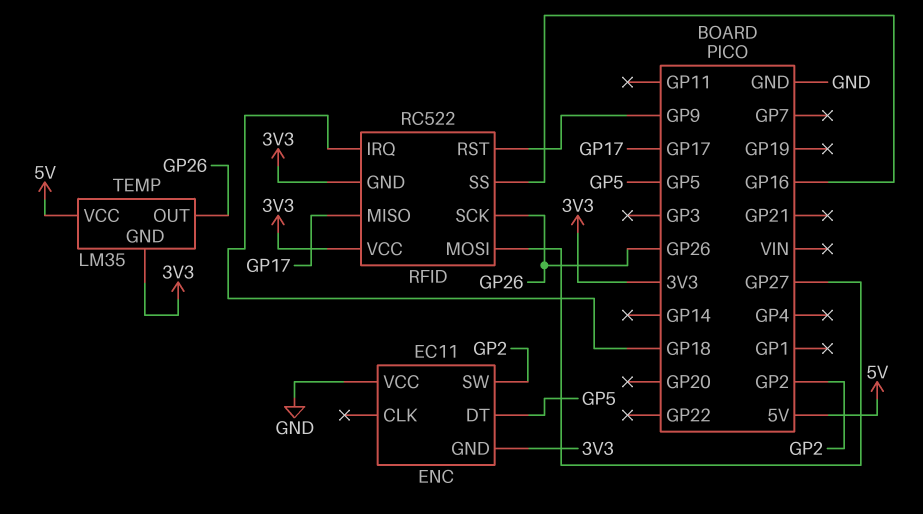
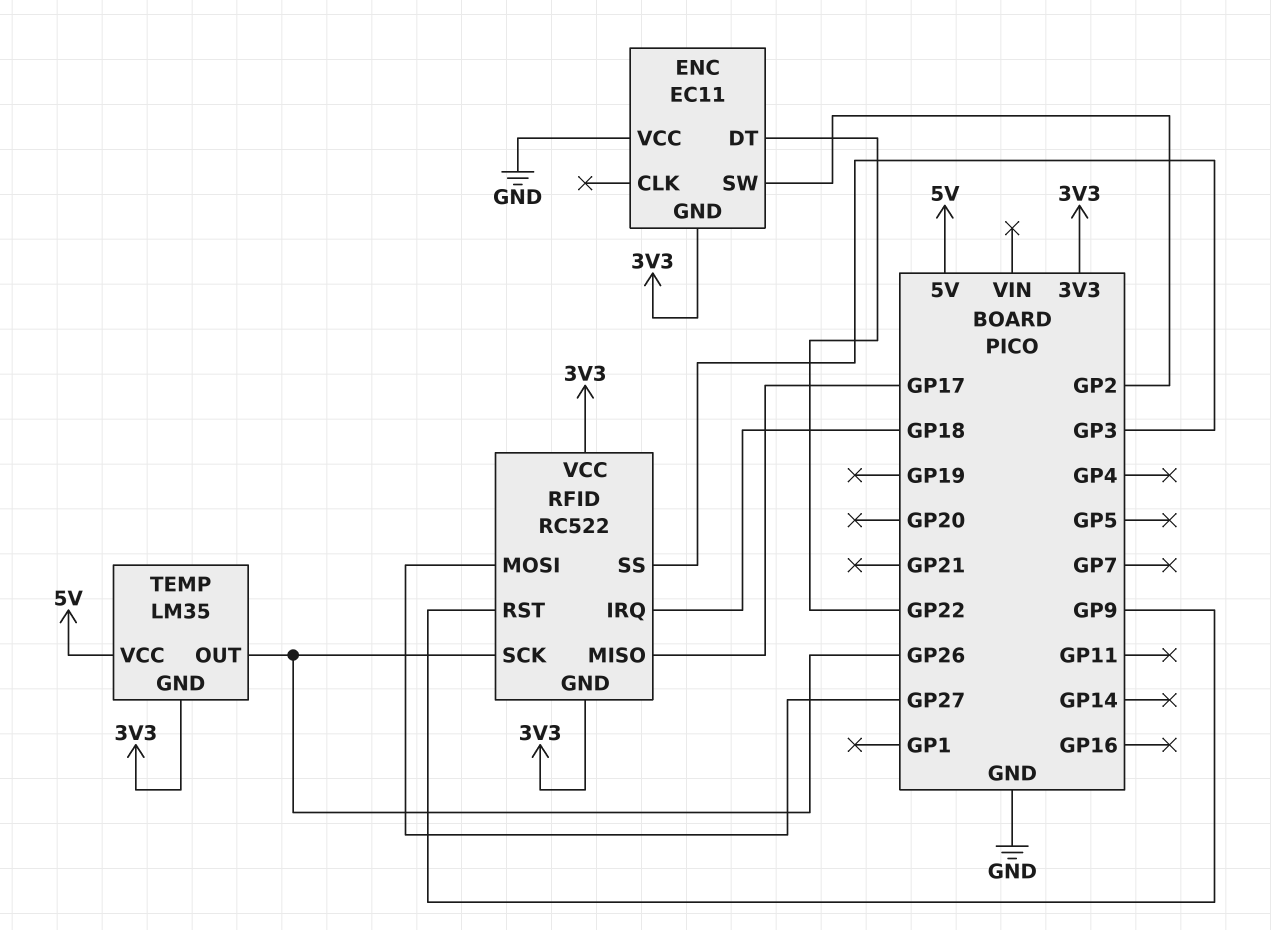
ENC pin DT: GP5 -> GP22
RFID pin SS: GP16 -> GP3

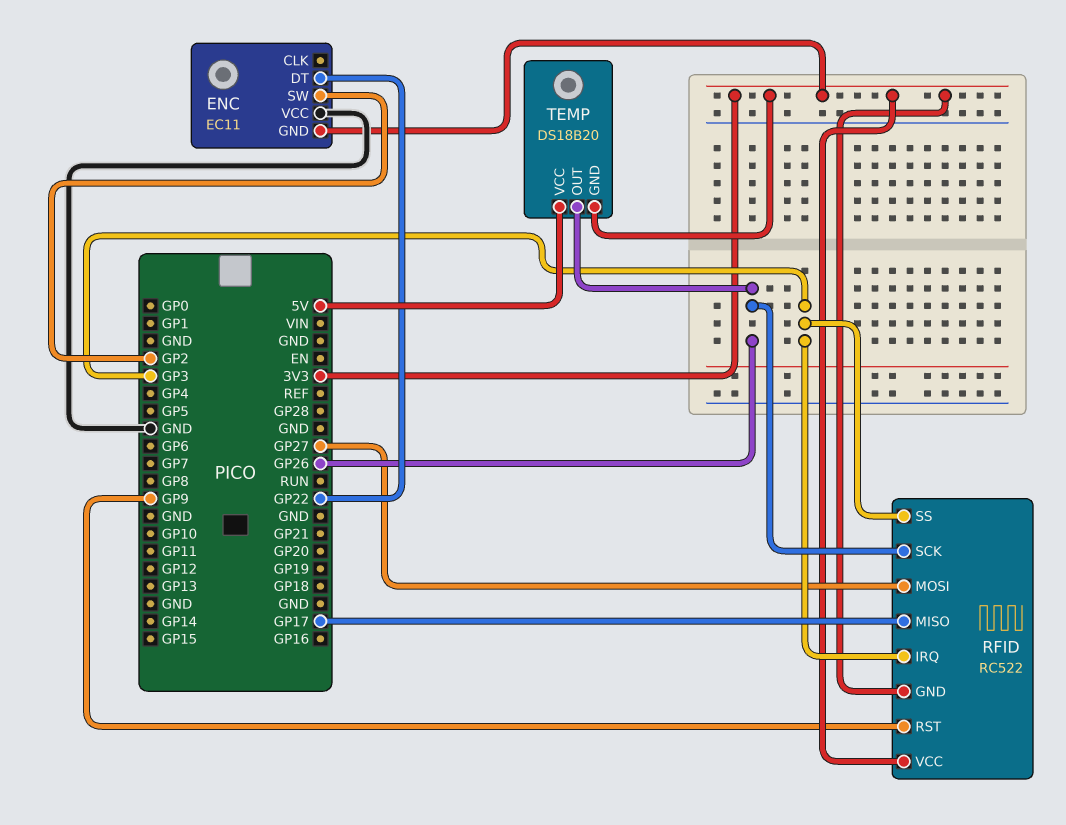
RFID pin IRQ: GP18 -> GP3
TEMP: LM35 -> DS18B20

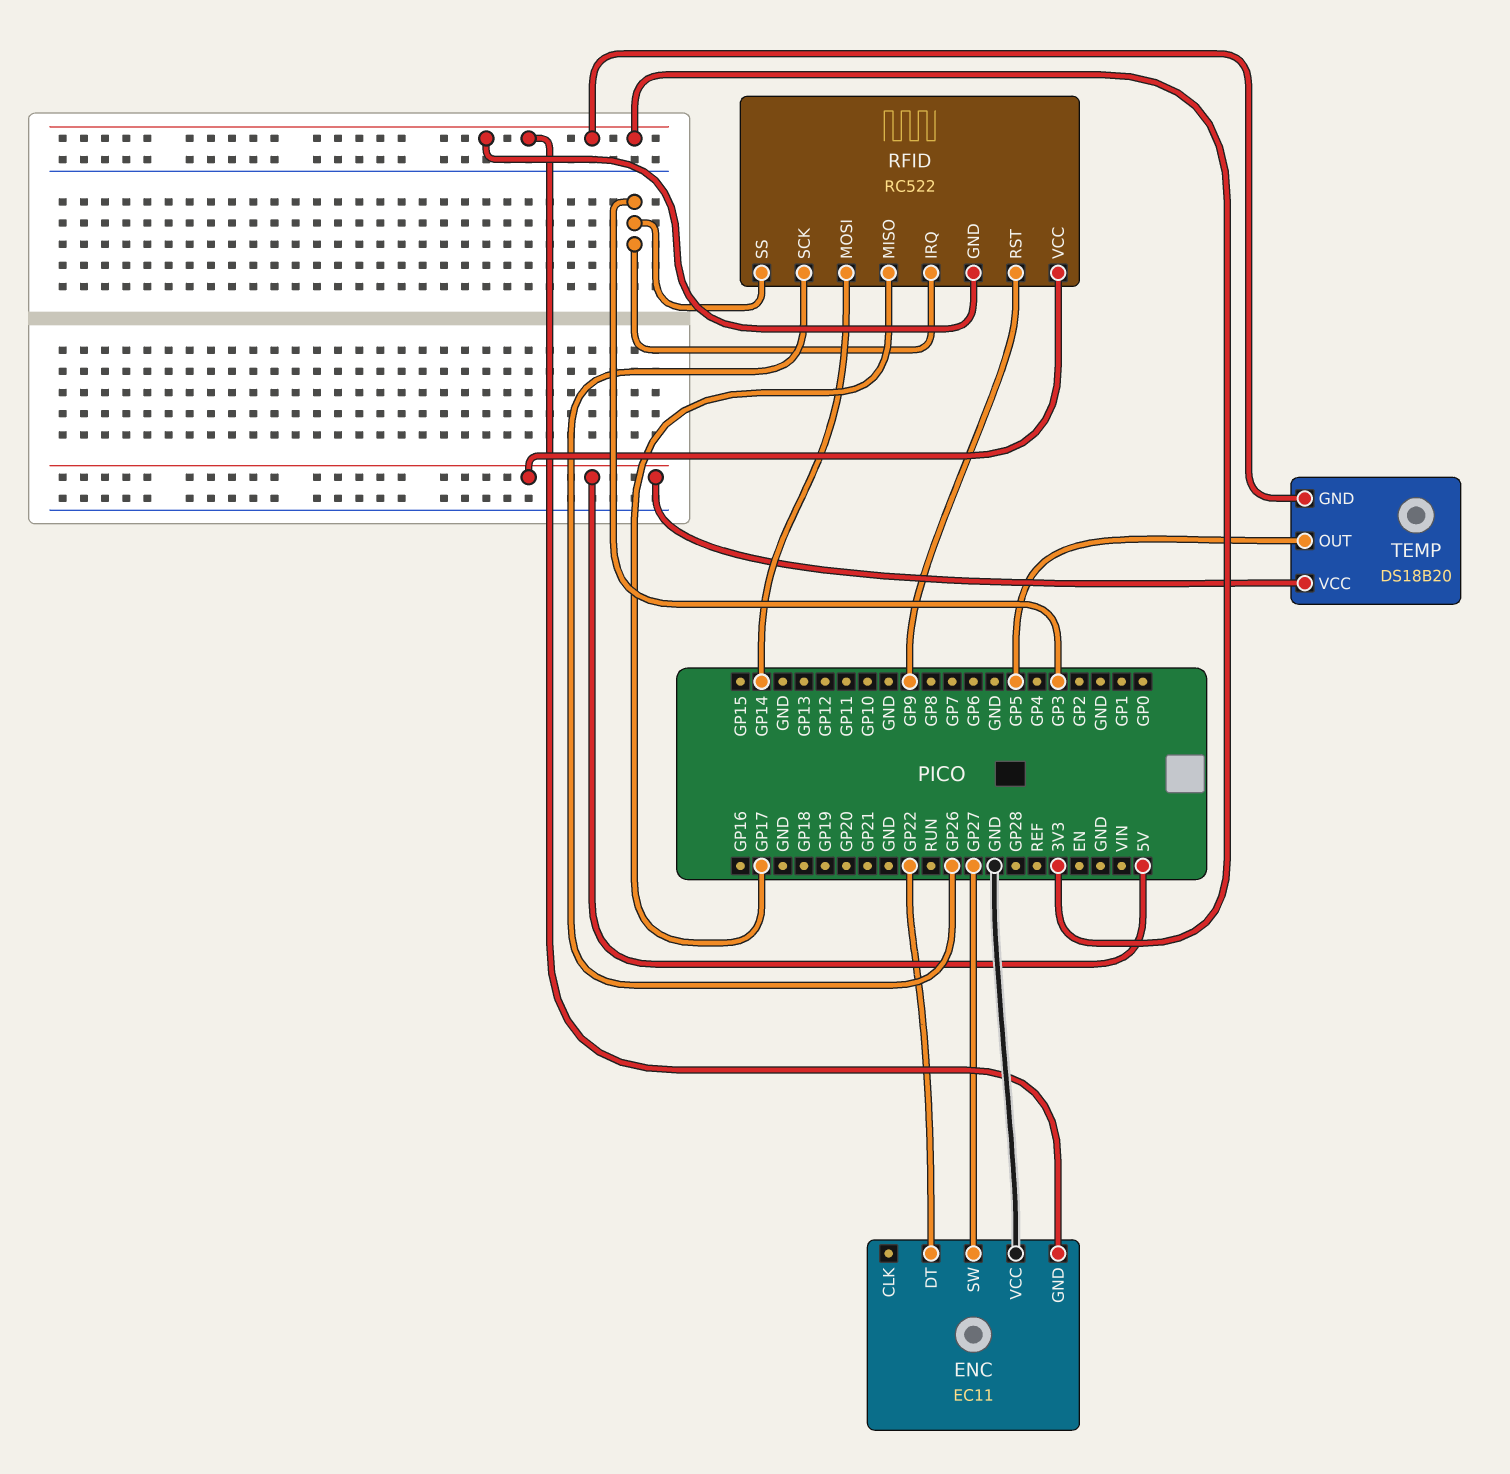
ENC pin SW: GP2 -> GP27
RFID pin MOSI: GP27 -> GP14
RFID pin VCC: 3V3 -> 5V
TEMP pin OUT: GP26 -> GP5

